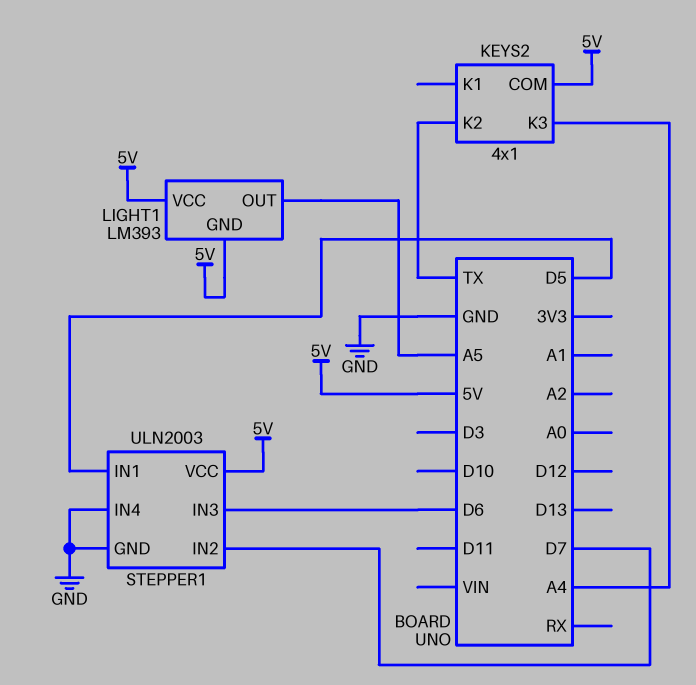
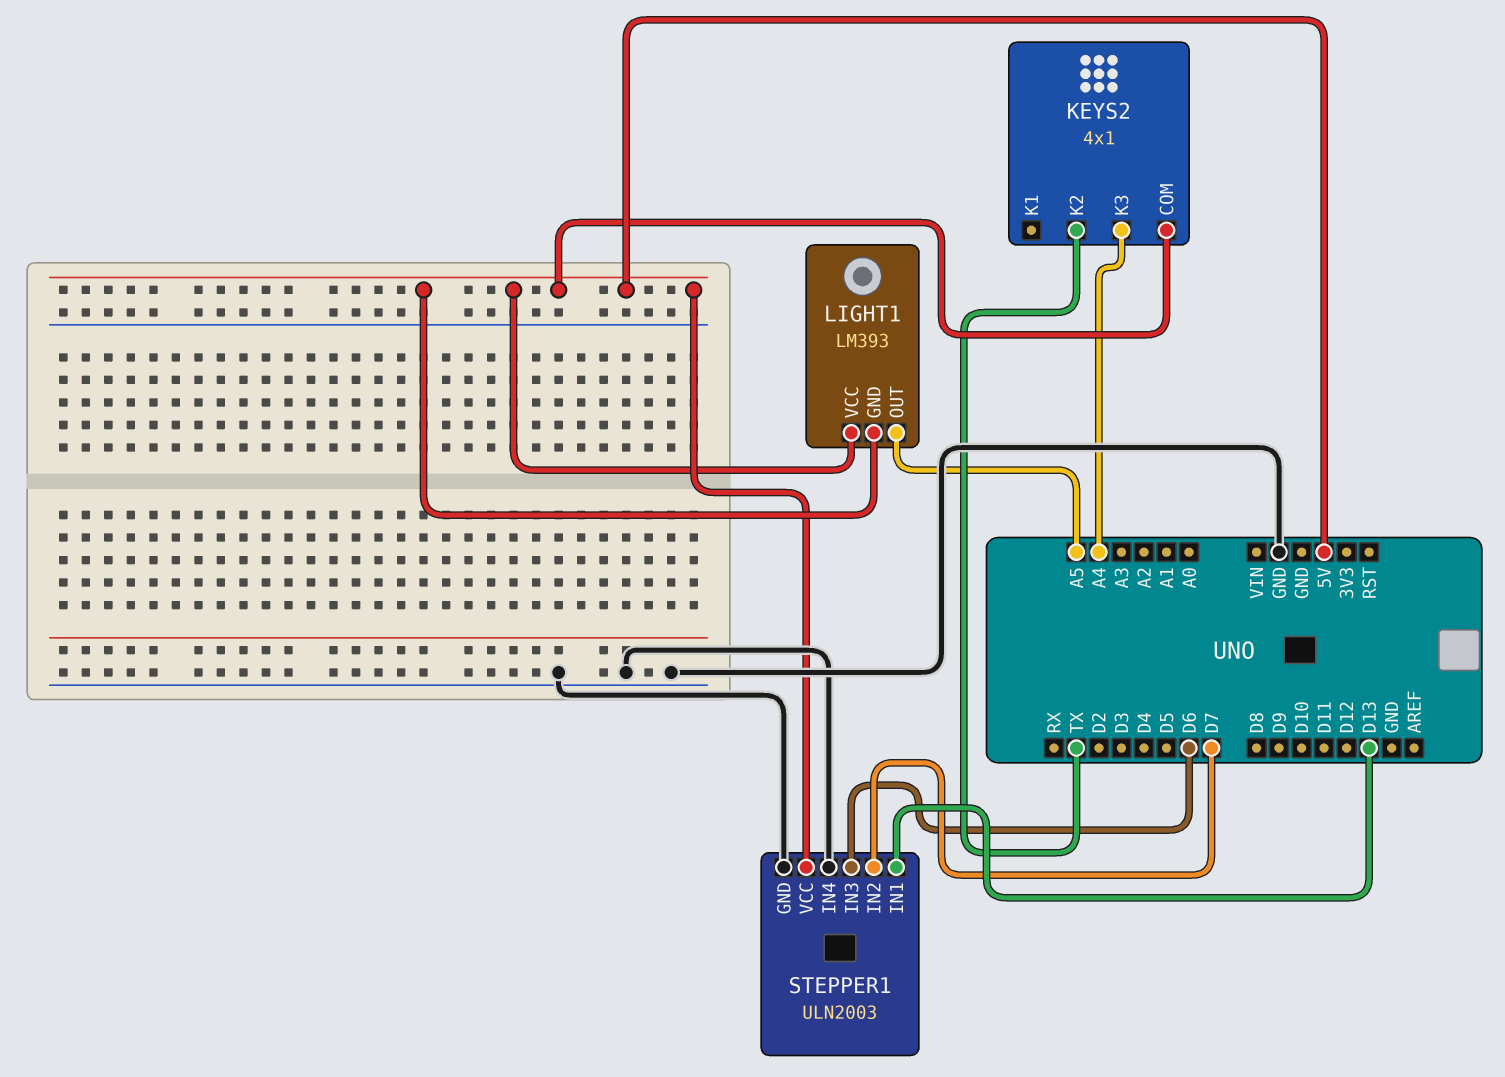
STEPPER1 pin IN1: D5 -> D13

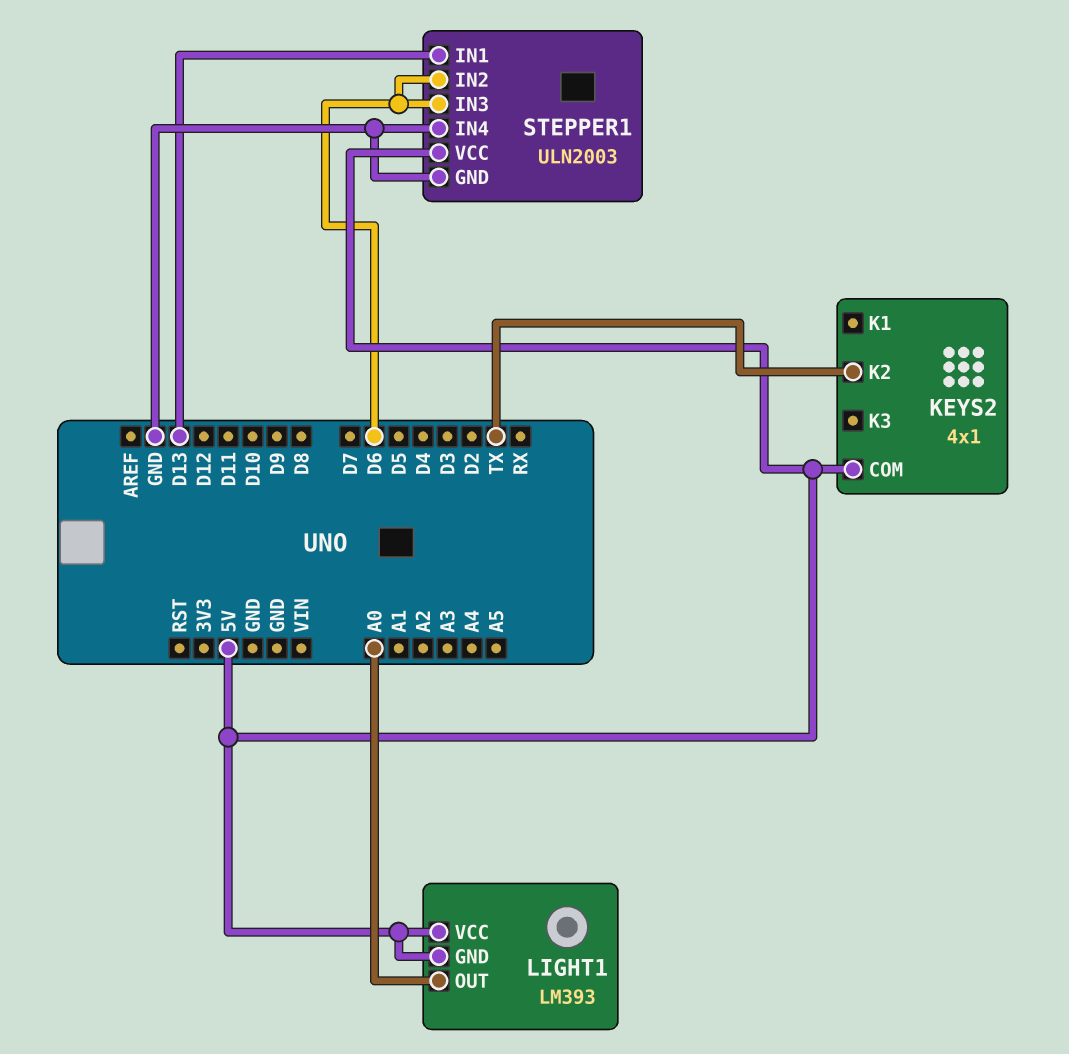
KEYS2 pin K3: A4 -> none
LIGHT1 pin OUT: A5 -> A0
STEPPER1 pin IN2: D7 -> D6

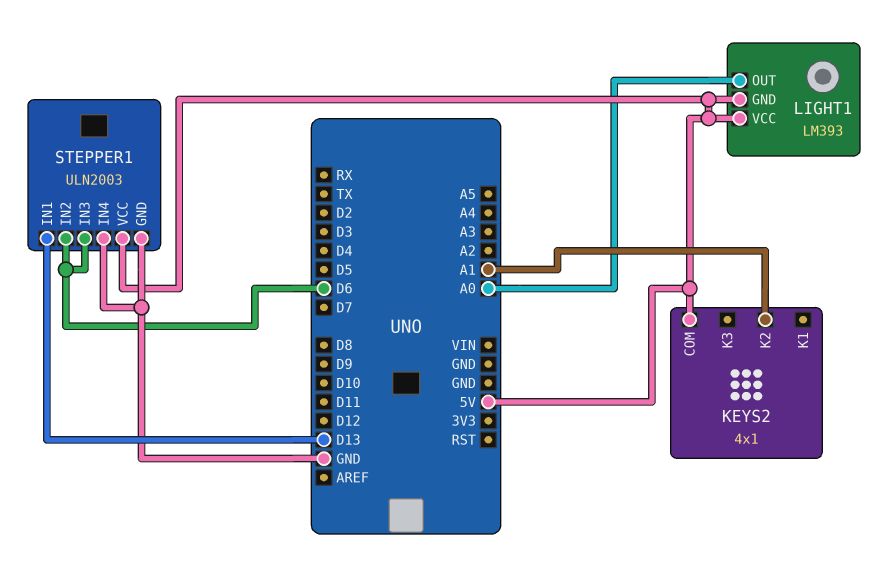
KEYS2 pin K2: TX -> A1

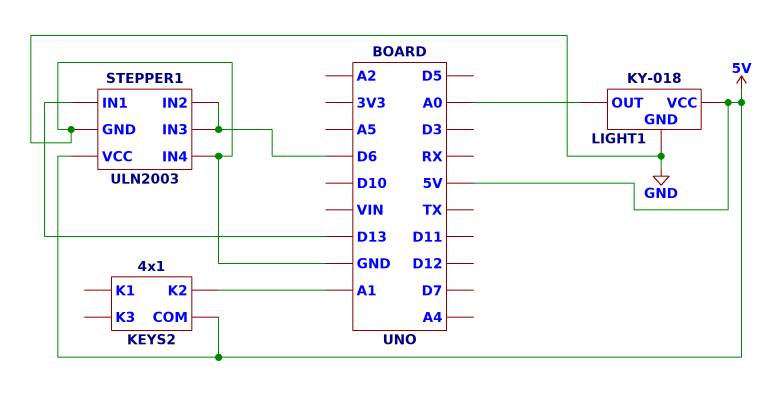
LIGHT1: LM393 -> KY-018
LIGHT1 pin GND: 5V -> GND

